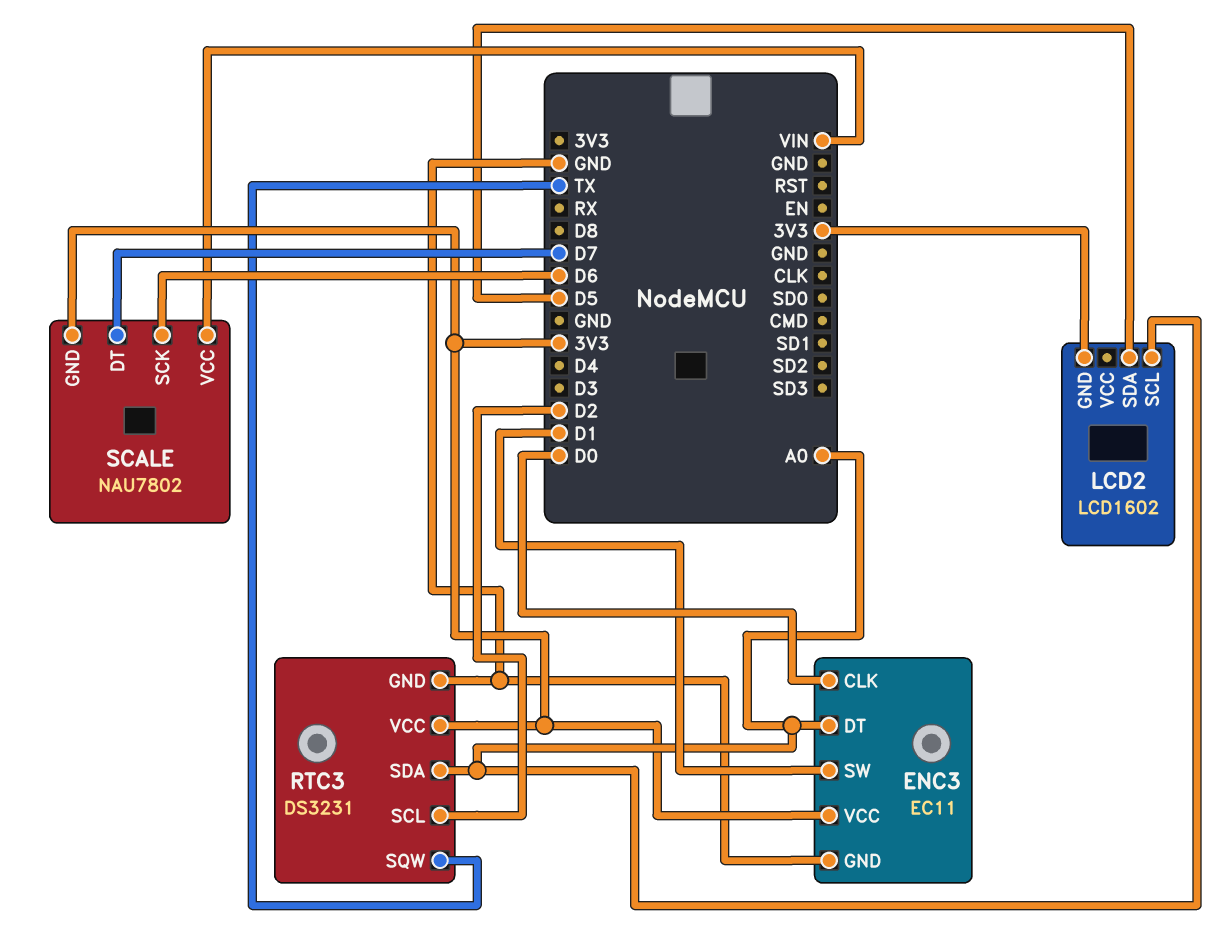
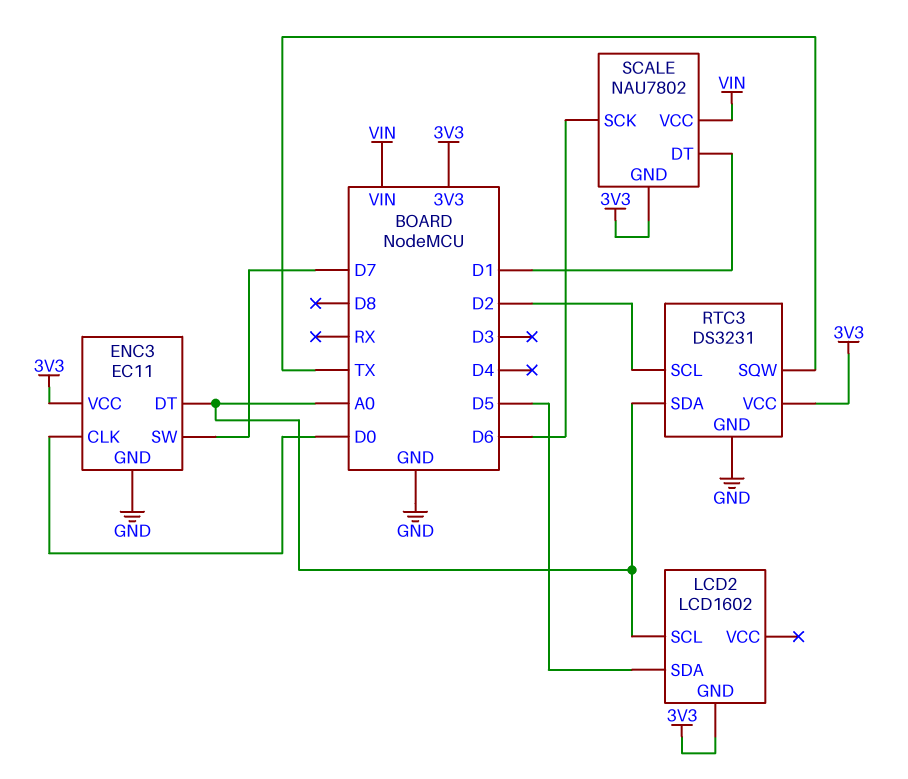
ENC3 pin SW: D1 -> D7
SCALE pin DT: D7 -> D1

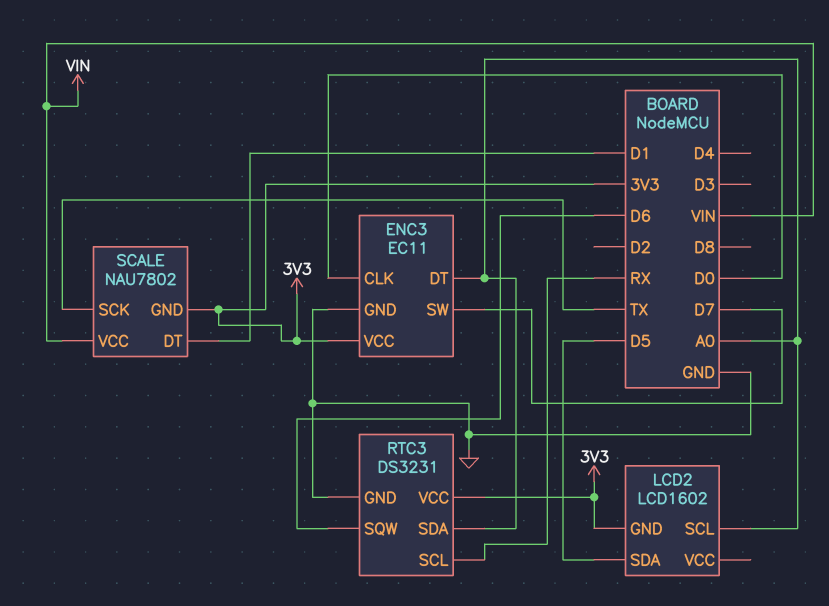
RTC3 pin SCL: D2 -> RX
RTC3 pin SQW: TX -> D6
SCALE pin SCK: D6 -> TX

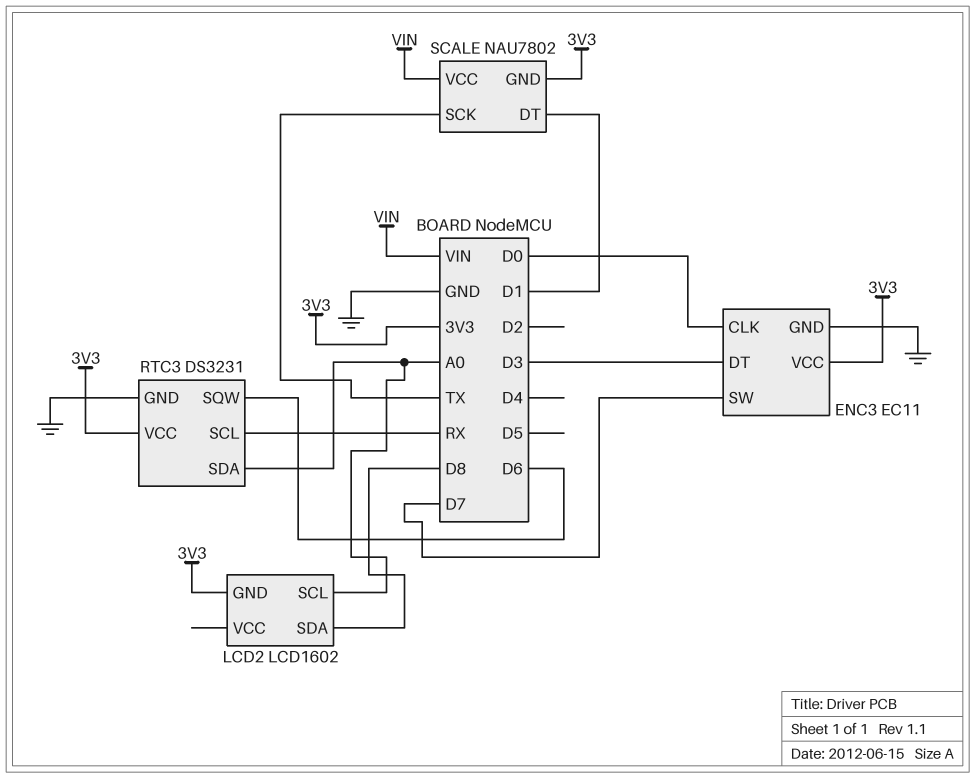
ENC3 pin DT: A0 -> D3
LCD2 pin SDA: D5 -> D8

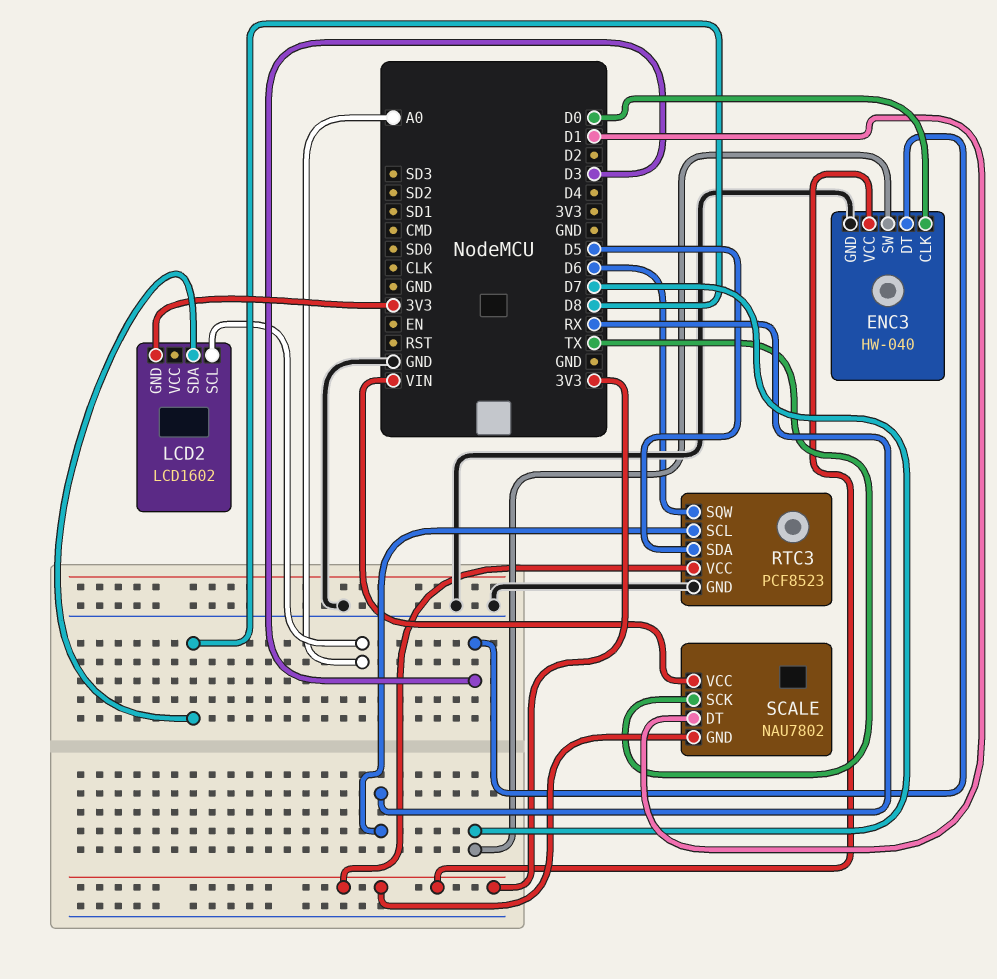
ENC3: EC11 -> HW-040
RTC3: DS3231 -> PCF8523
RTC3 pin SDA: A0 -> D5

